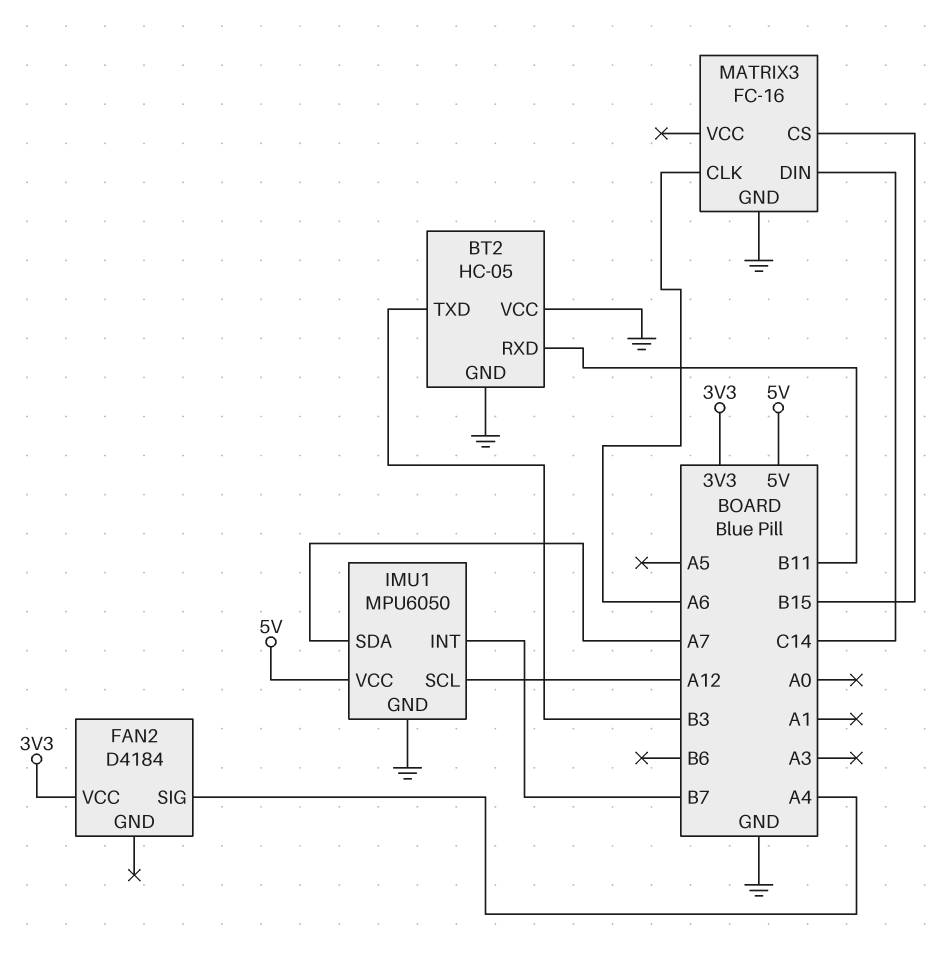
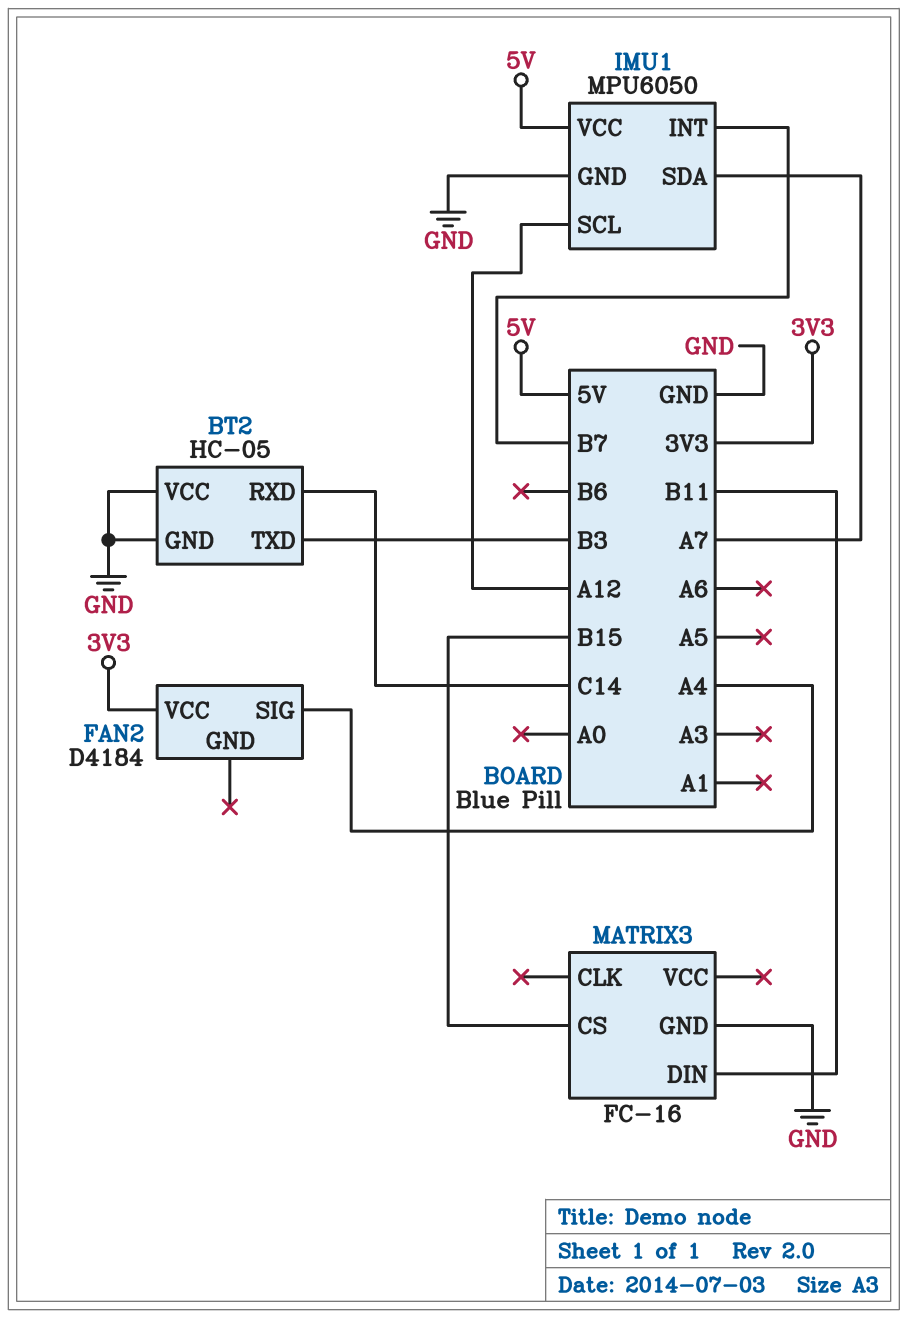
BT2 pin RXD: B11 -> C14
MATRIX3 pin CLK: A6 -> none
MATRIX3 pin DIN: C14 -> B11

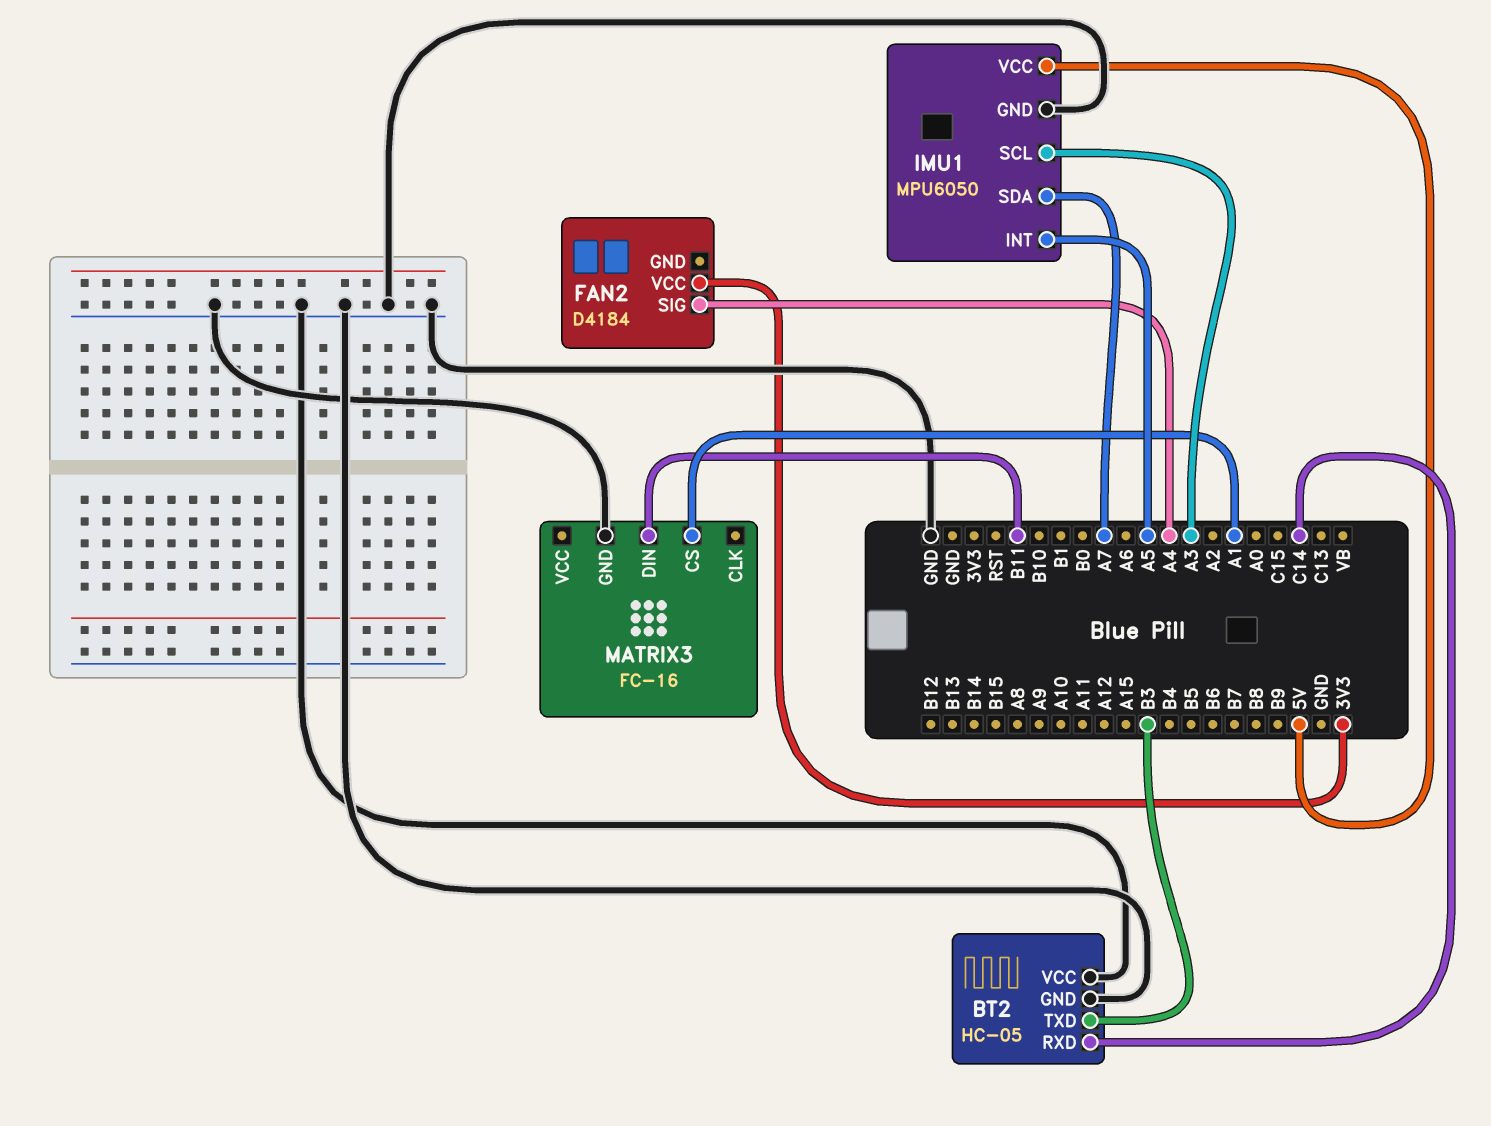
IMU1 pin INT: B7 -> A5
IMU1 pin SCL: A12 -> A3
MATRIX3 pin CS: B15 -> A1

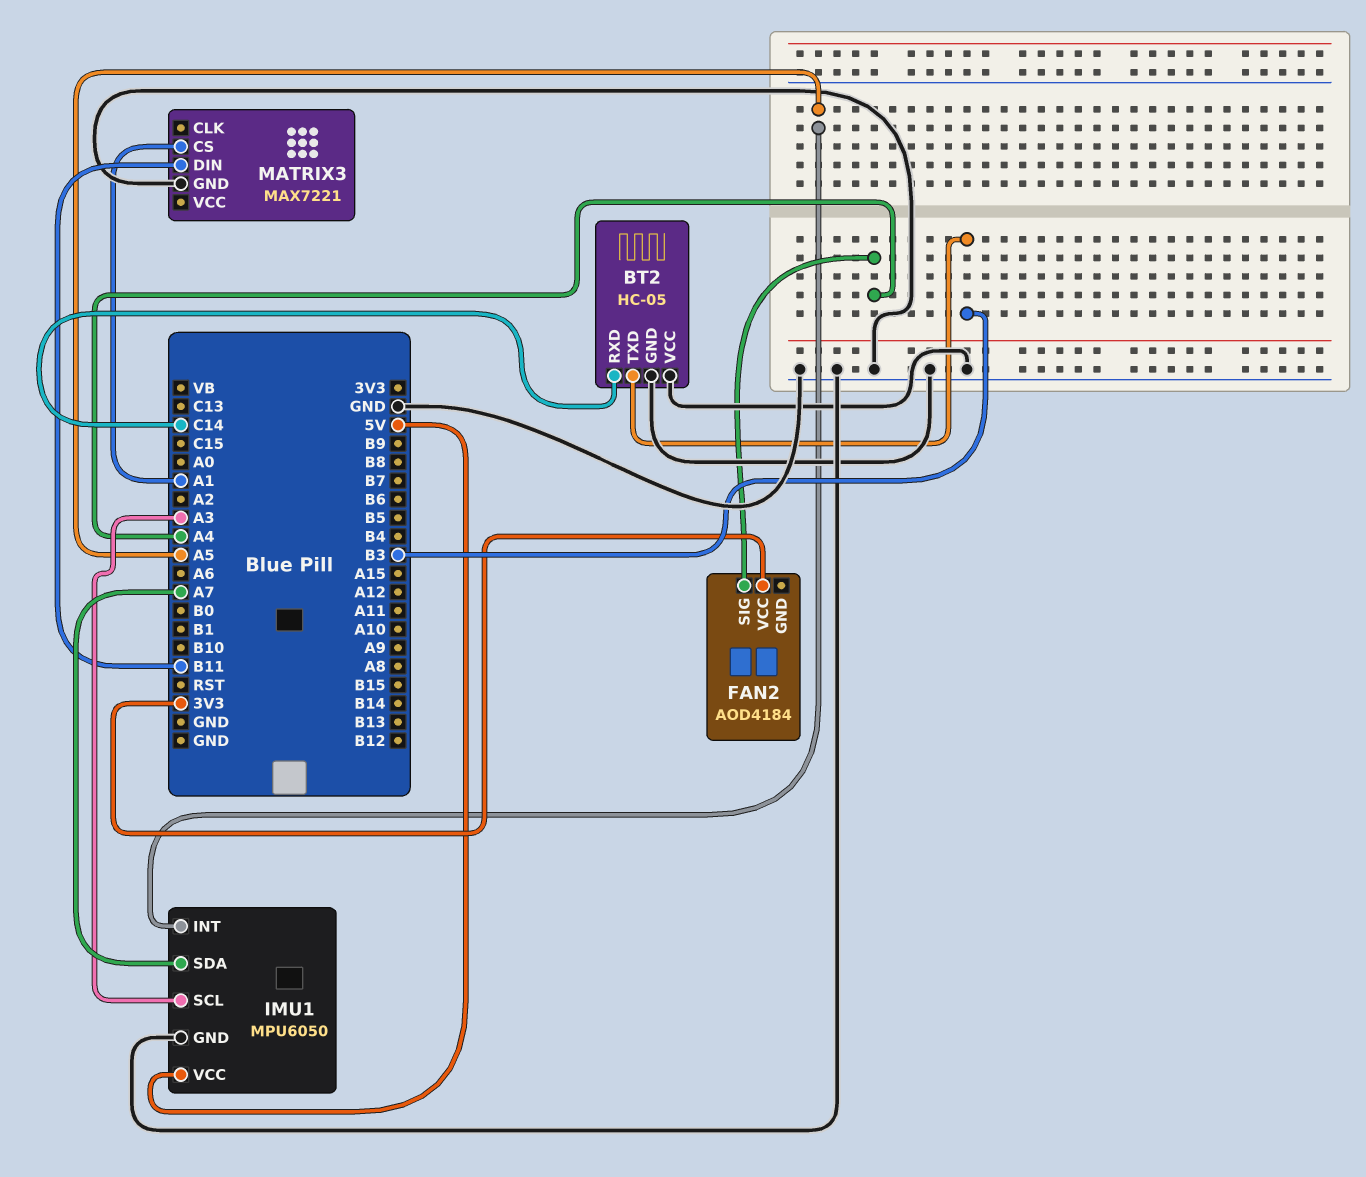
FAN2: D4184 -> AOD4184
MATRIX3: FC-16 -> MAX7221

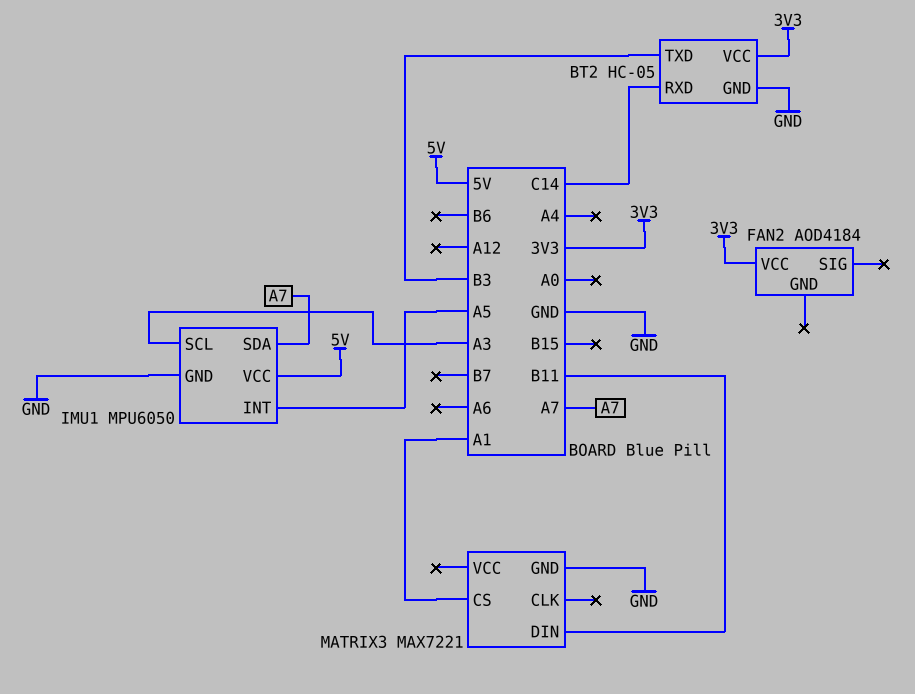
BT2 pin VCC: GND -> 3V3
FAN2 pin SIG: A4 -> none

